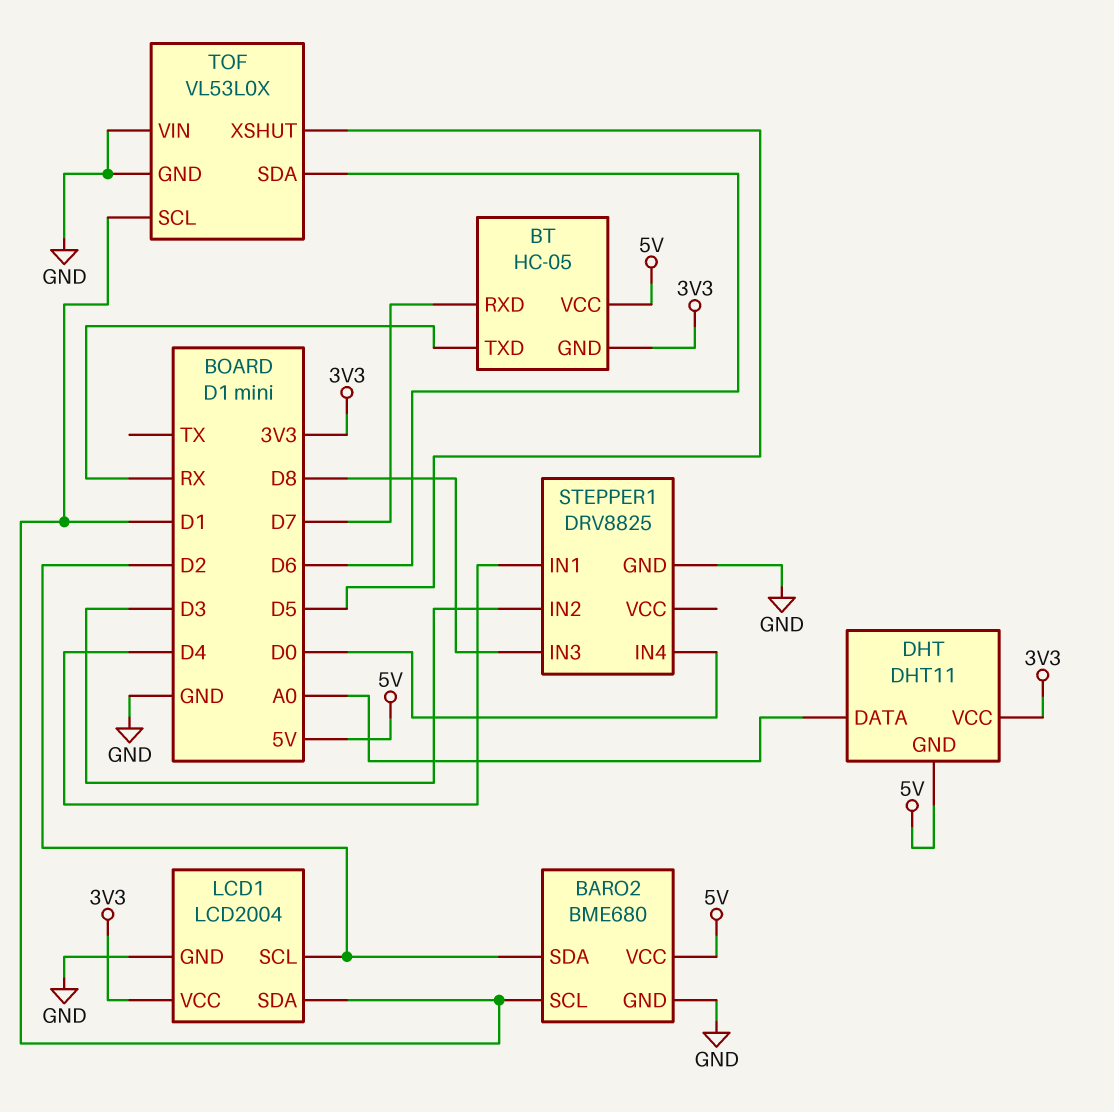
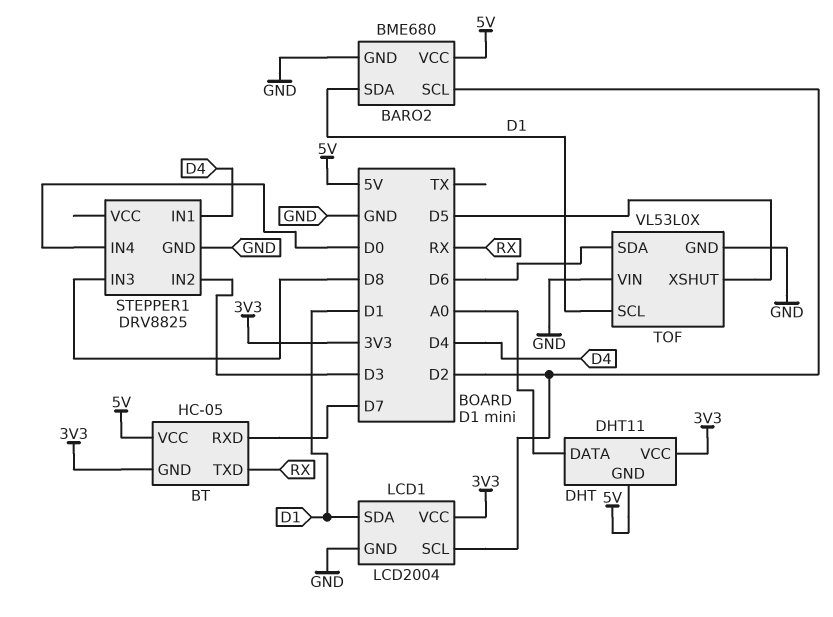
BARO2 pin SCL: D1 -> D2
BARO2 pin SDA: D2 -> D1

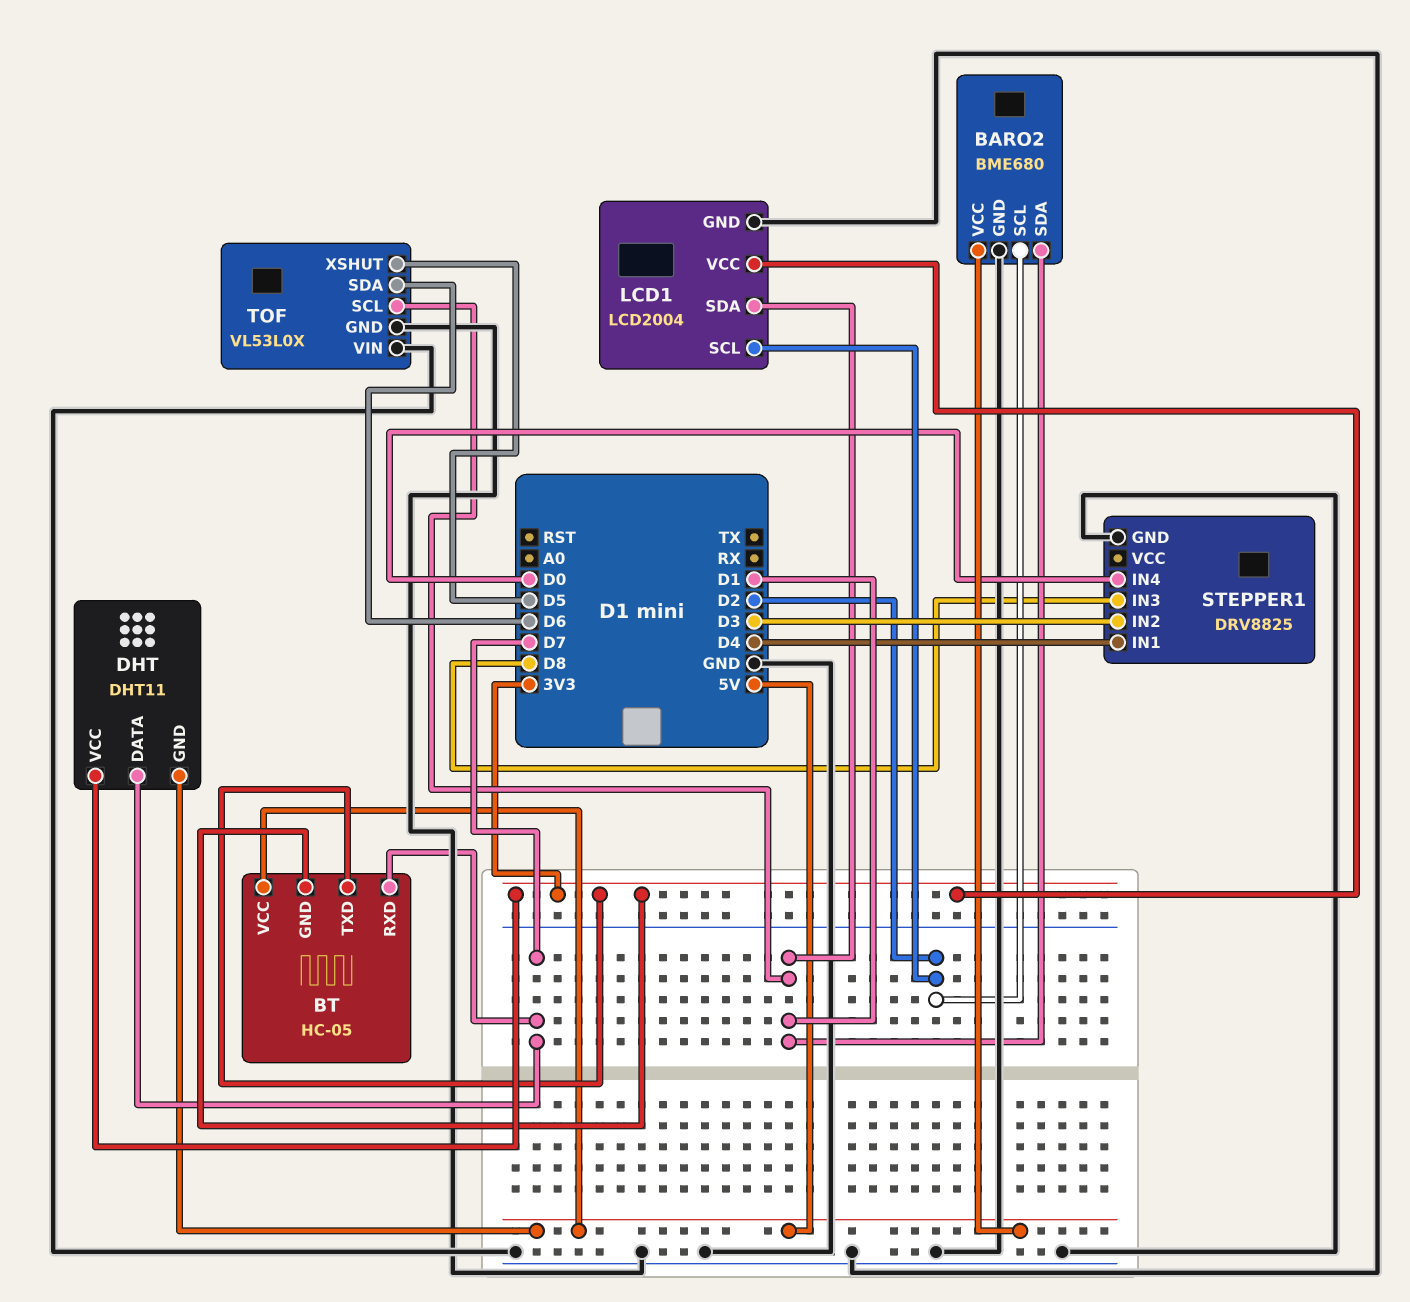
BT pin TXD: RX -> 3V3
DHT pin DATA: A0 -> D7

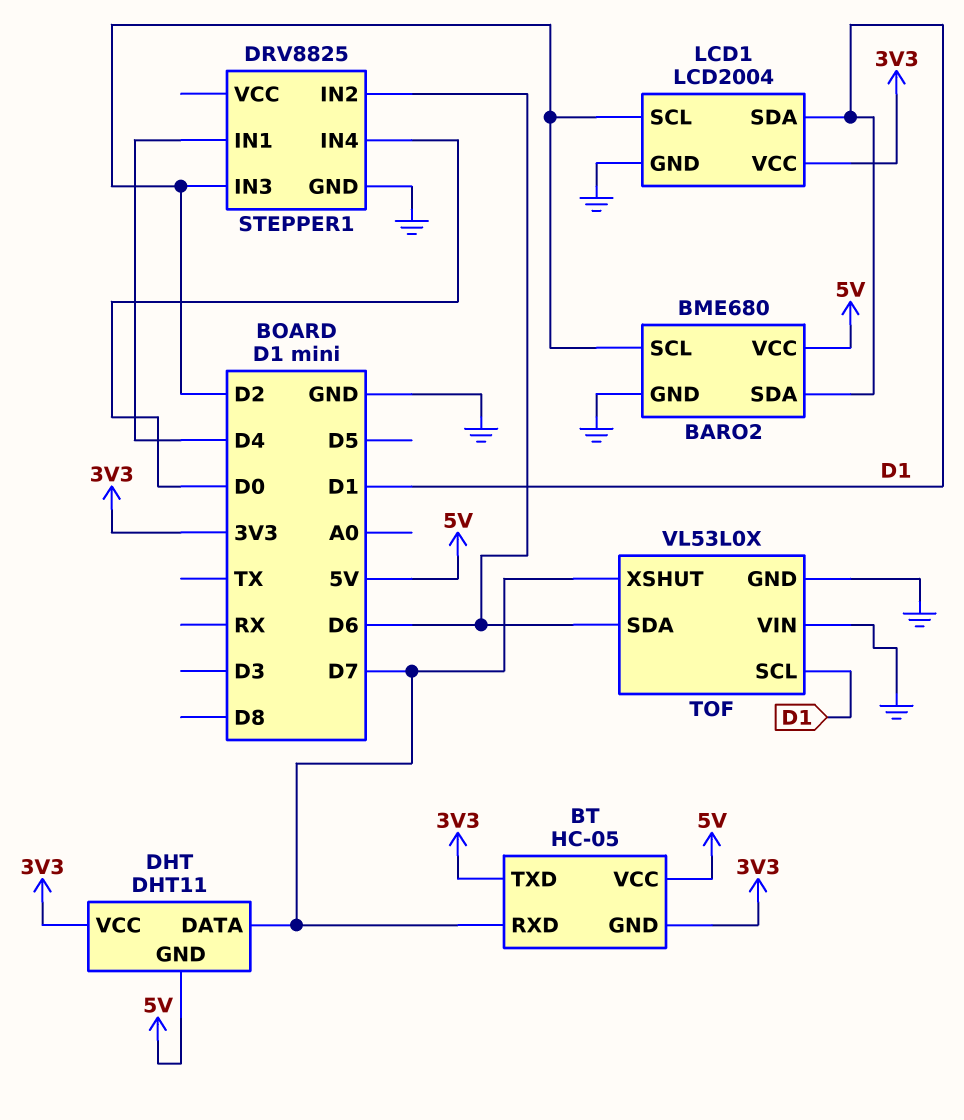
STEPPER1 pin IN2: D3 -> D6
STEPPER1 pin IN3: D8 -> D2
TOF pin XSHUT: D5 -> D7

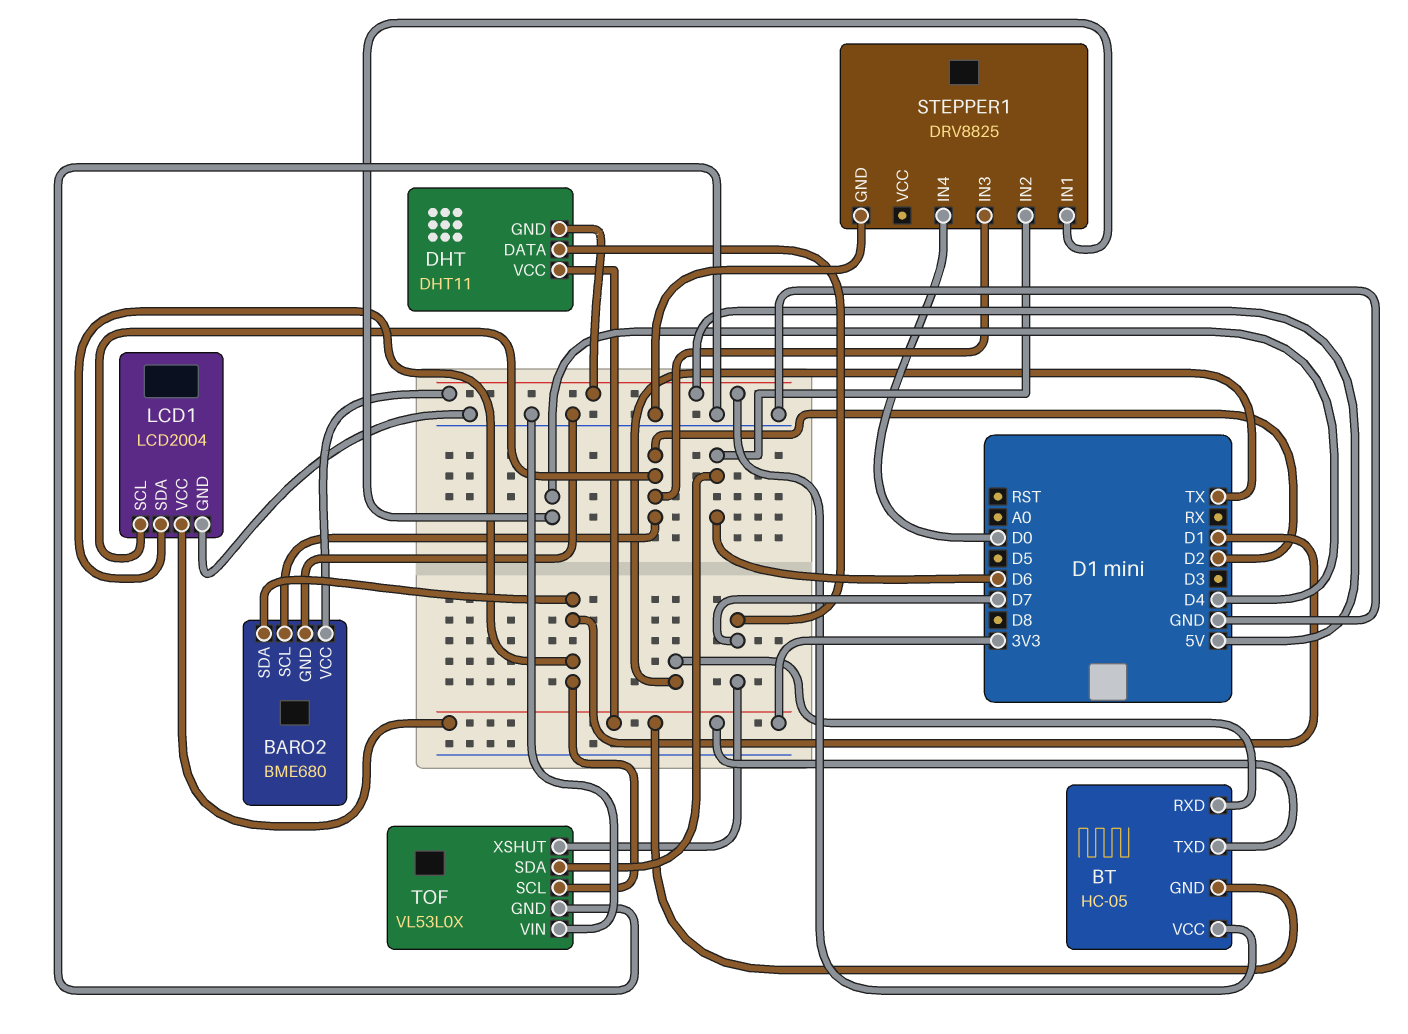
BT pin RXD: D7 -> TX

